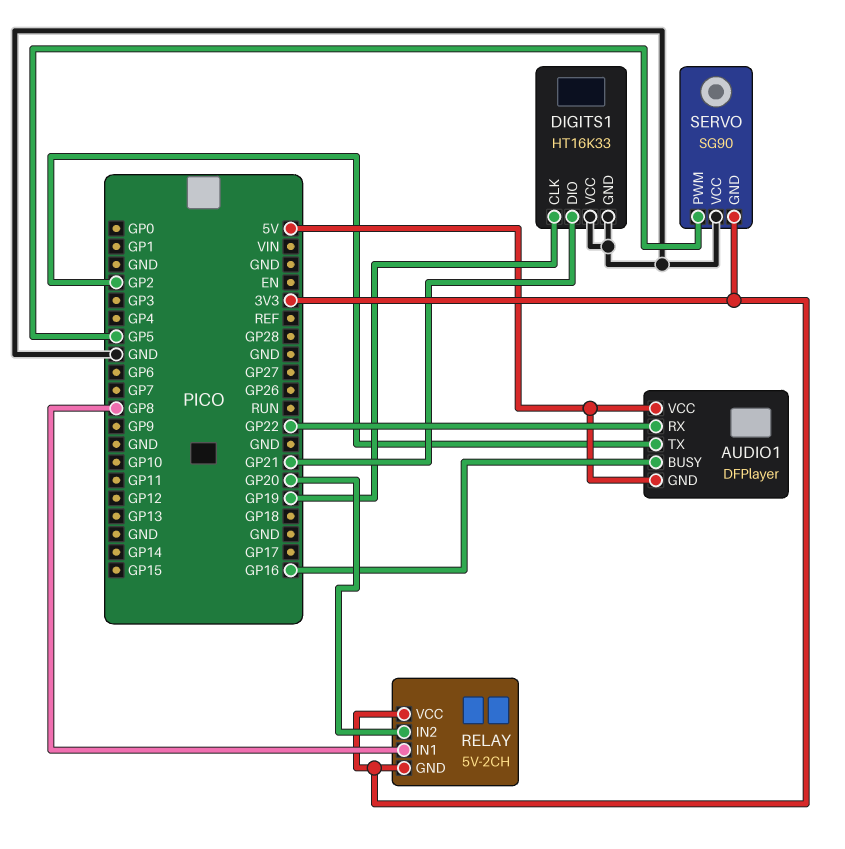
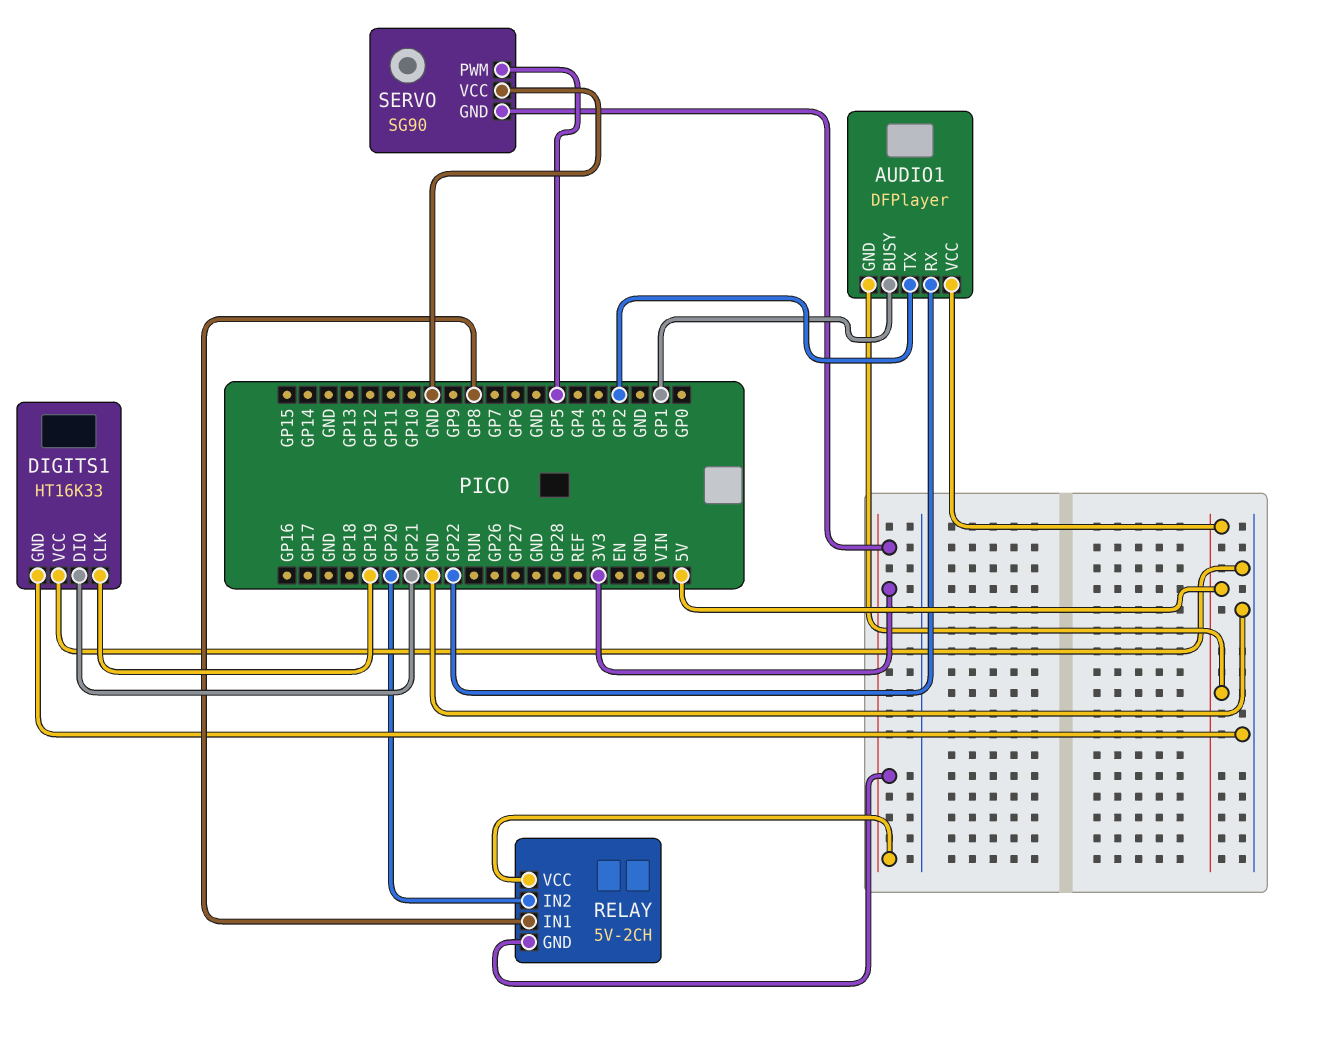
AUDIO1 pin BUSY: GP16 -> GP1

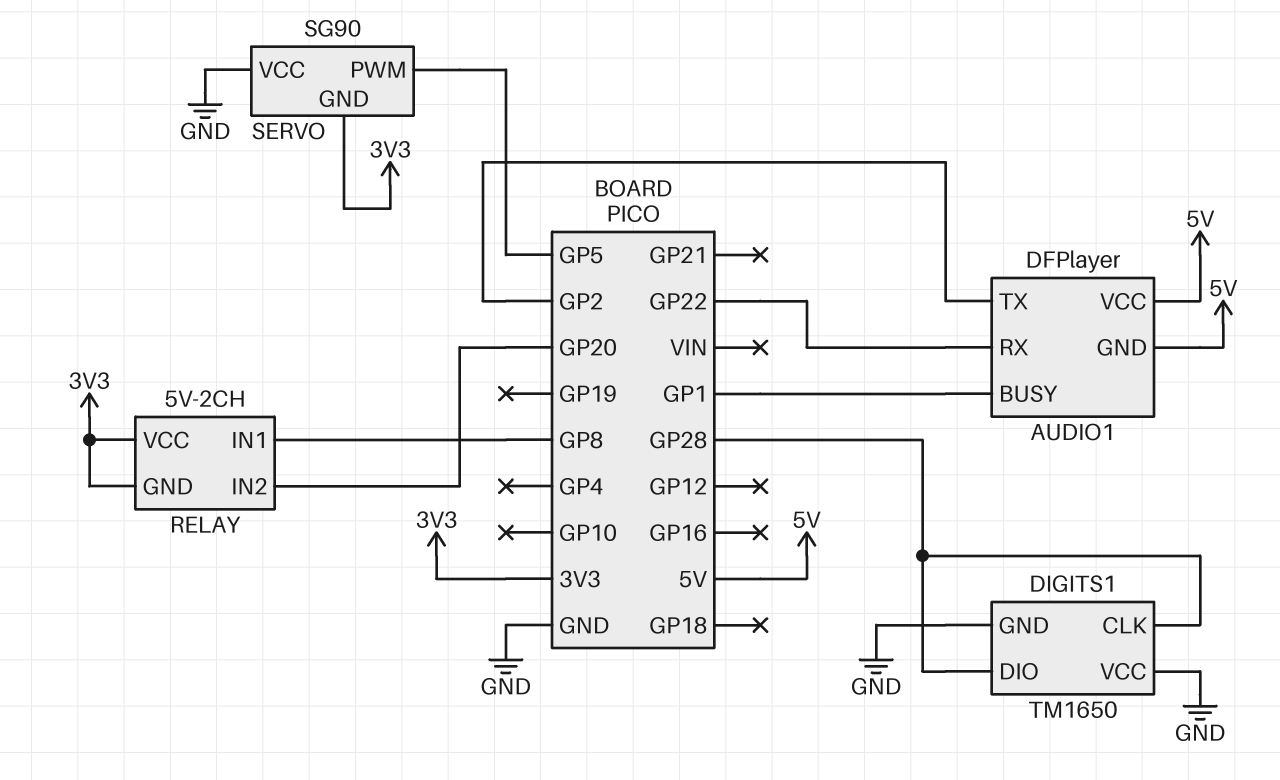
DIGITS1: HT16K33 -> TM1650
DIGITS1 pin CLK: GP19 -> GP28
DIGITS1 pin DIO: GP21 -> GP28

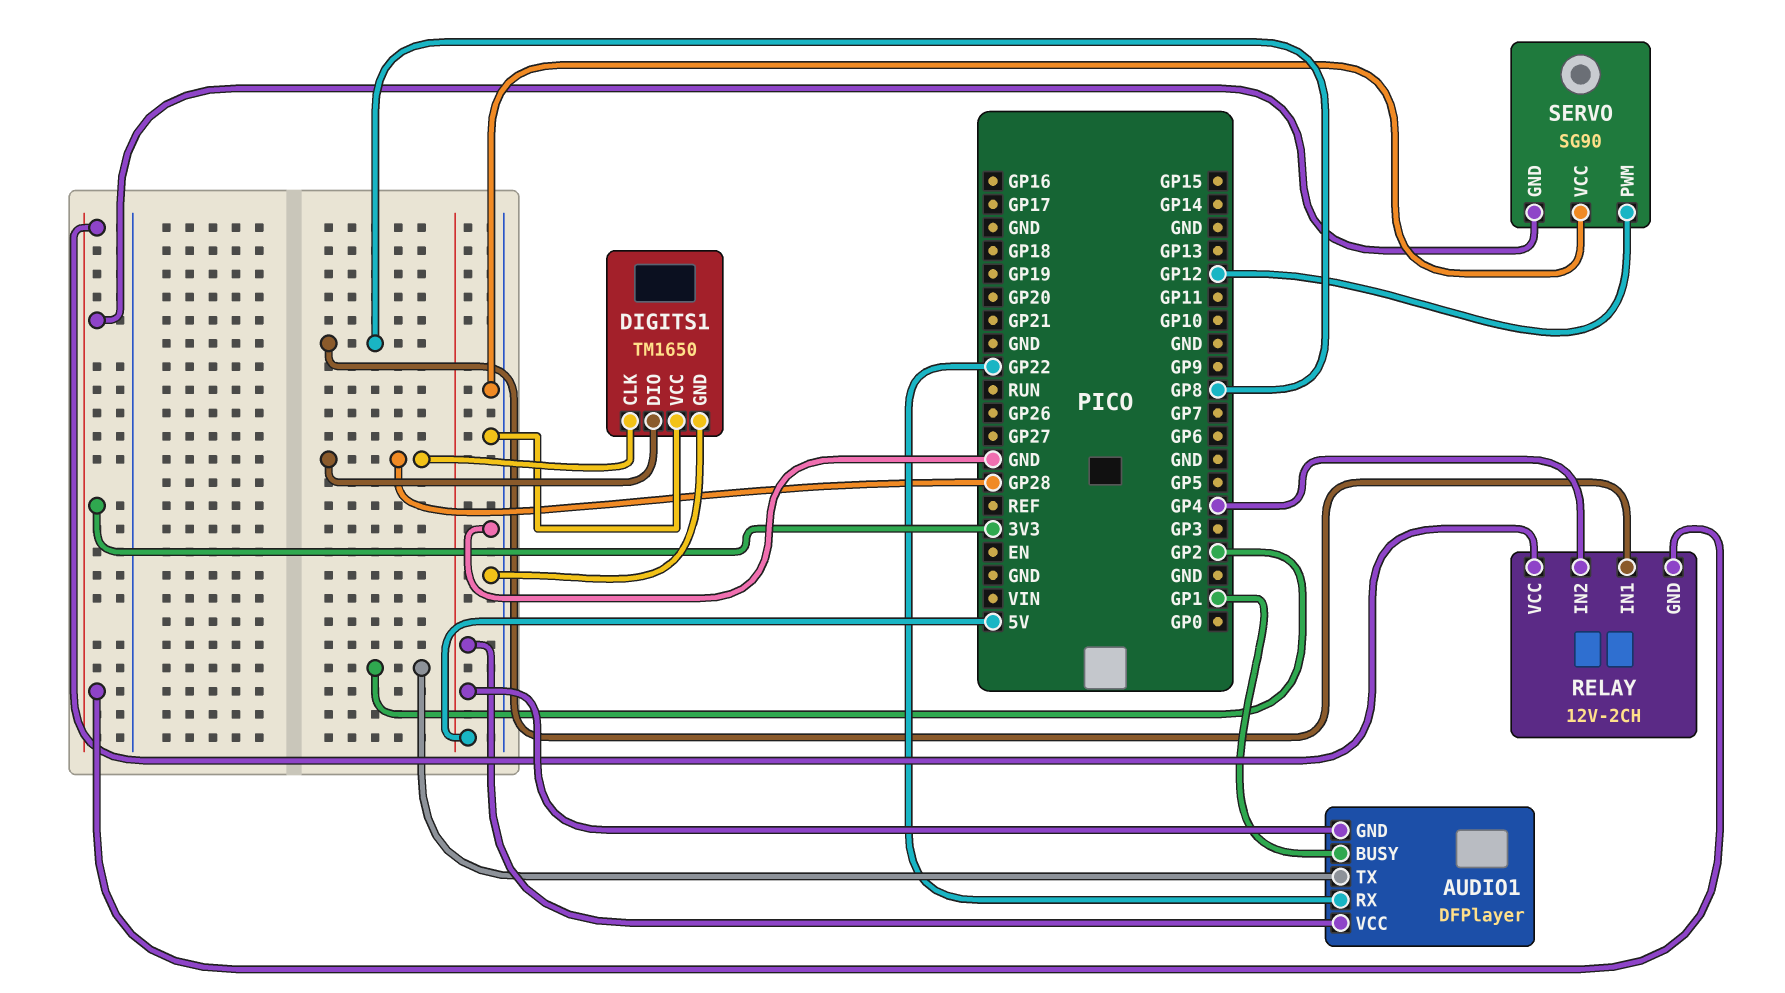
RELAY: 5V-2CH -> 12V-2CH
RELAY pin IN2: GP20 -> GP4
SERVO pin PWM: GP5 -> GP12

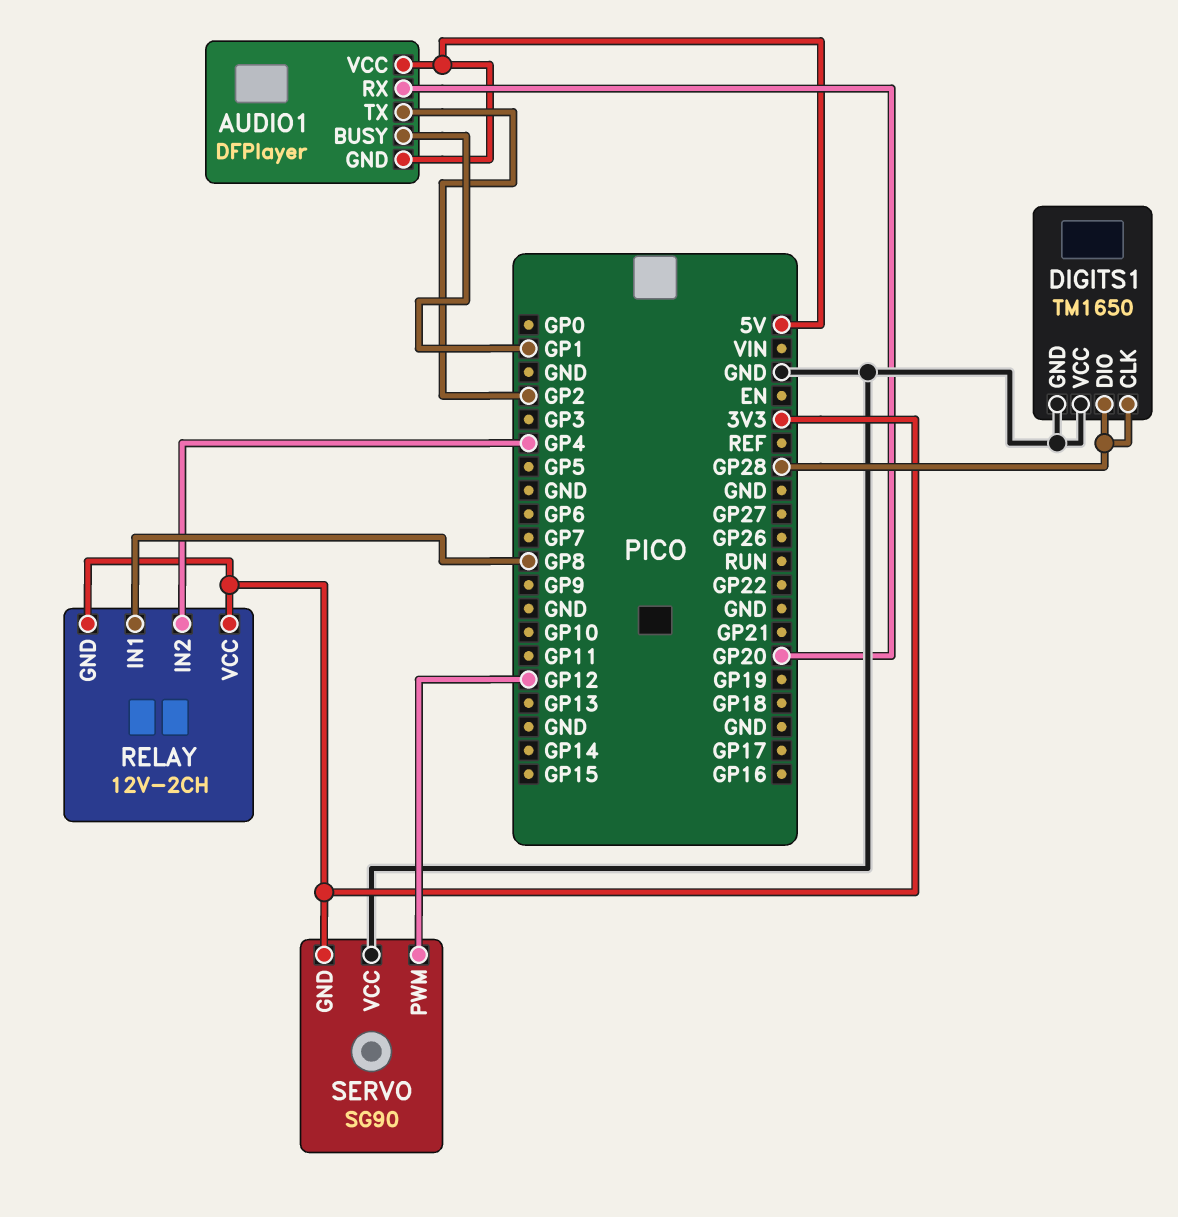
AUDIO1 pin RX: GP22 -> GP20

